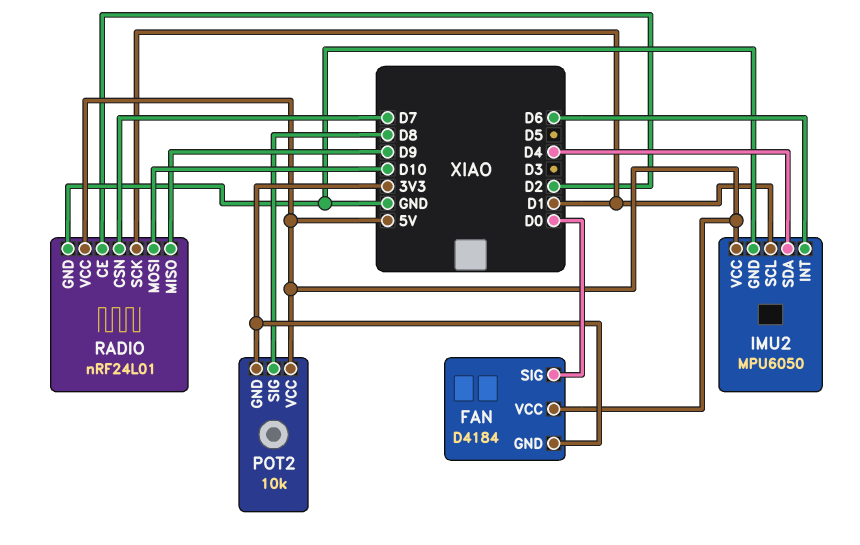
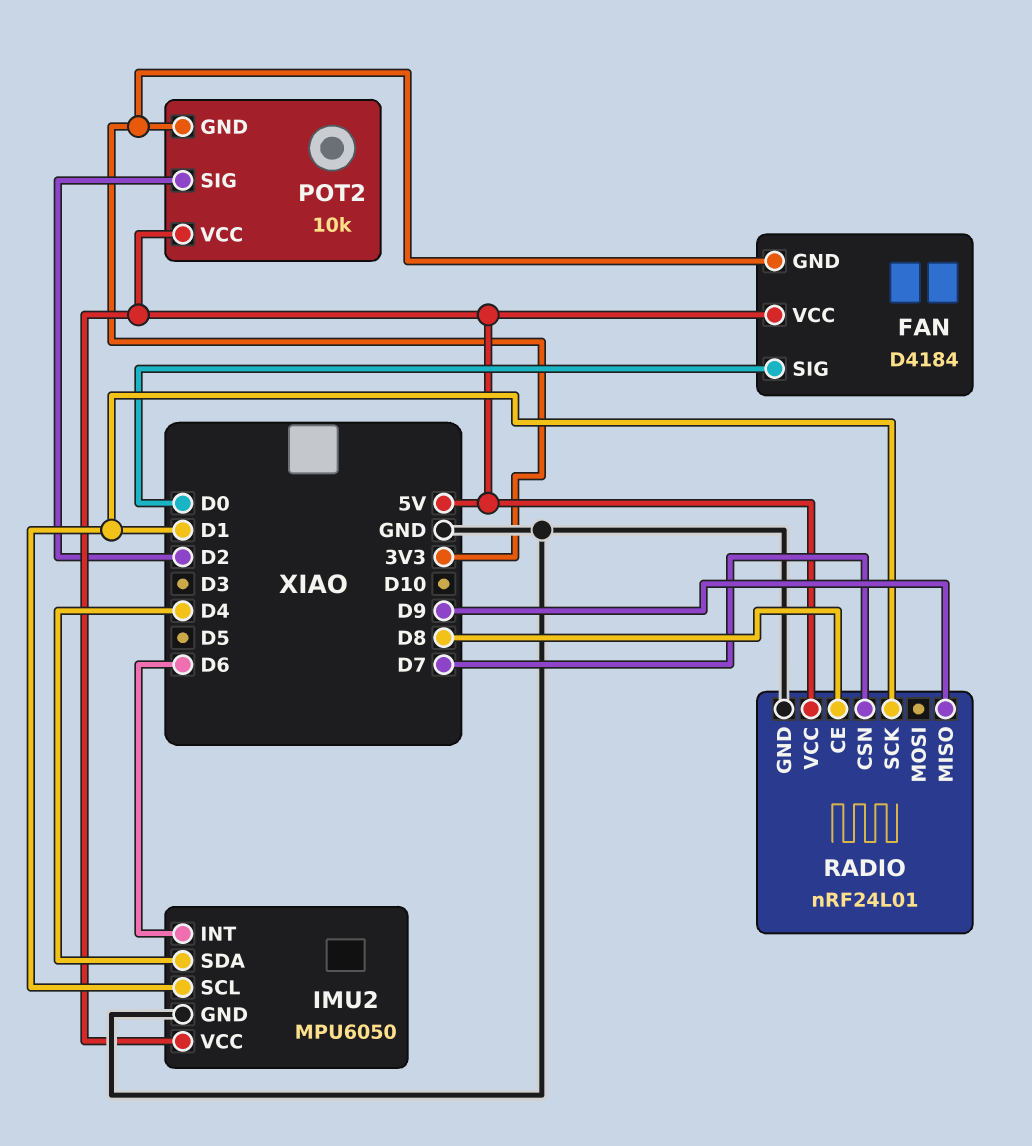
POT2 pin SIG: D8 -> D2
RADIO pin CE: D2 -> D8
RADIO pin MOSI: D10 -> none

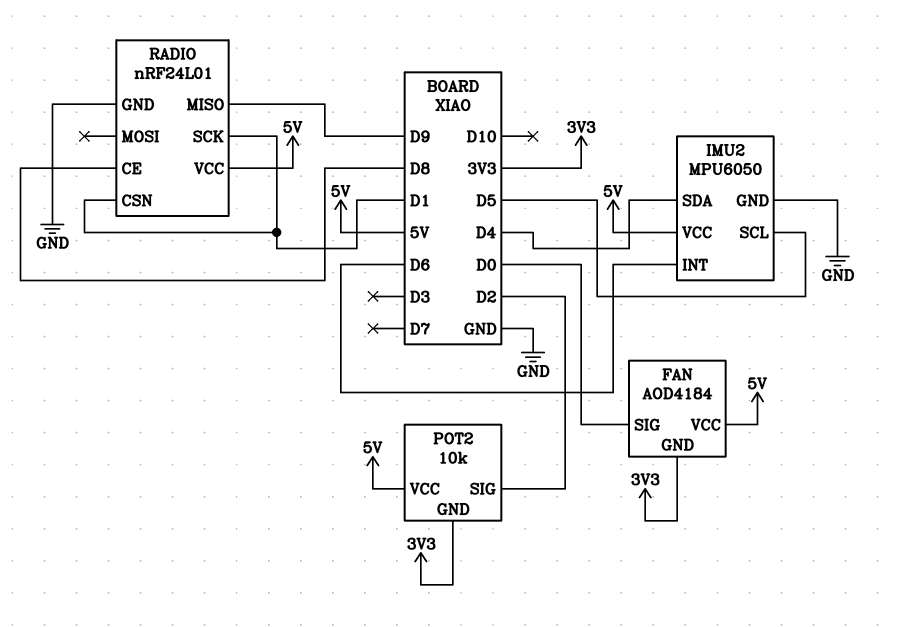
FAN: D4184 -> AOD4184
IMU2 pin SCL: D1 -> D5
RADIO pin CSN: D7 -> D1

